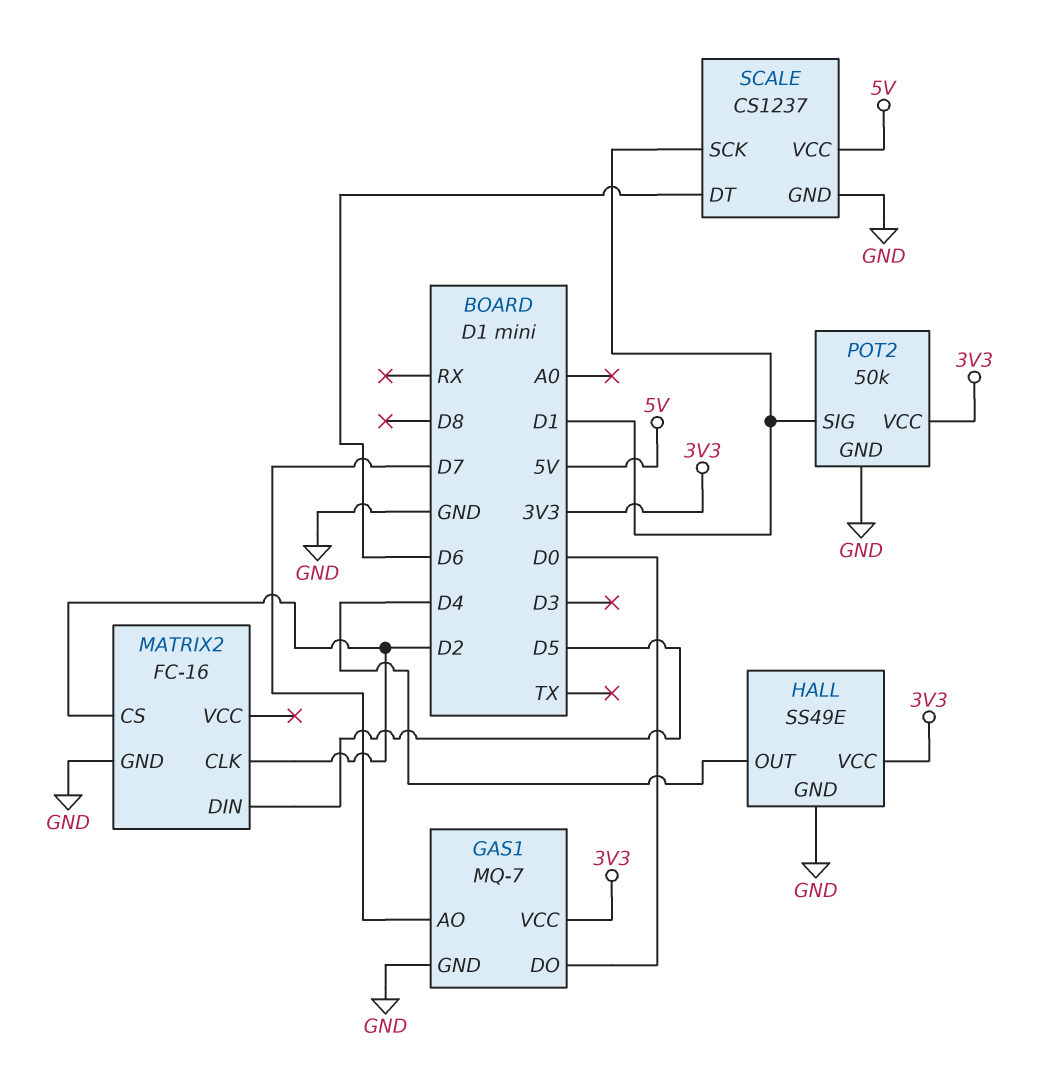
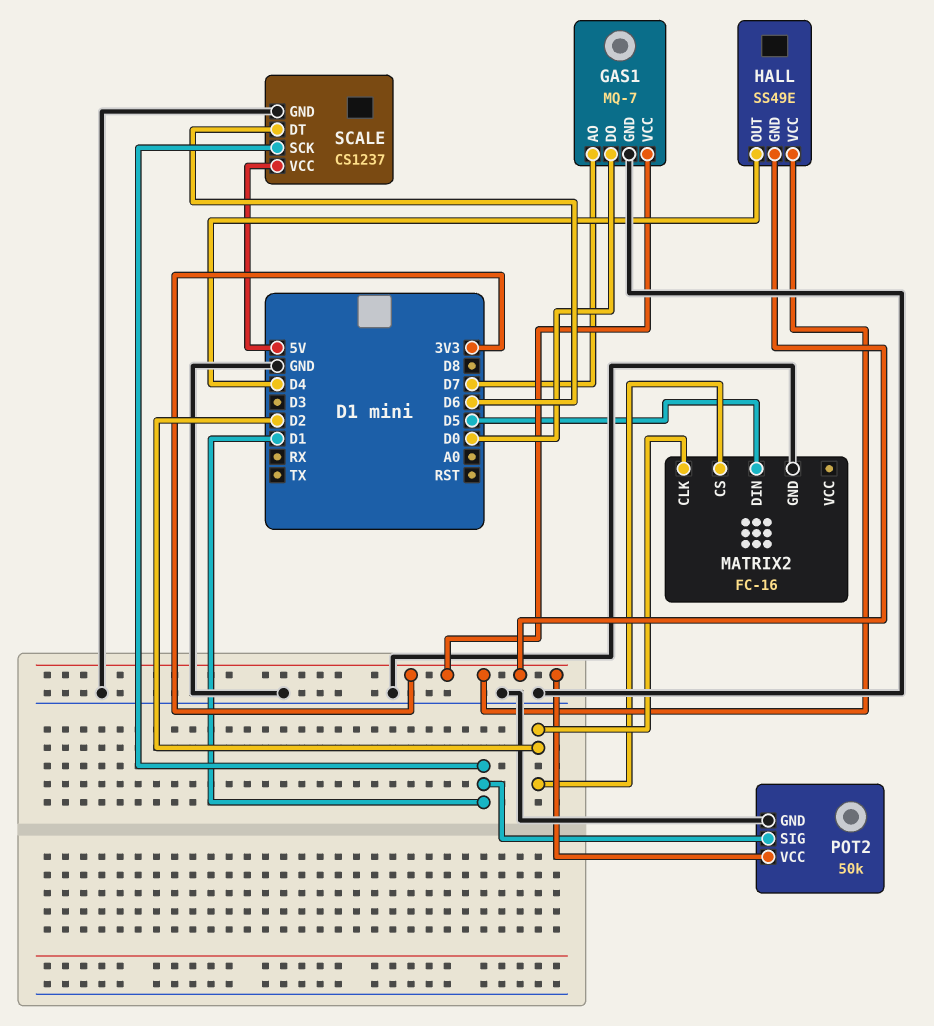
HALL pin GND: GND -> 3V3

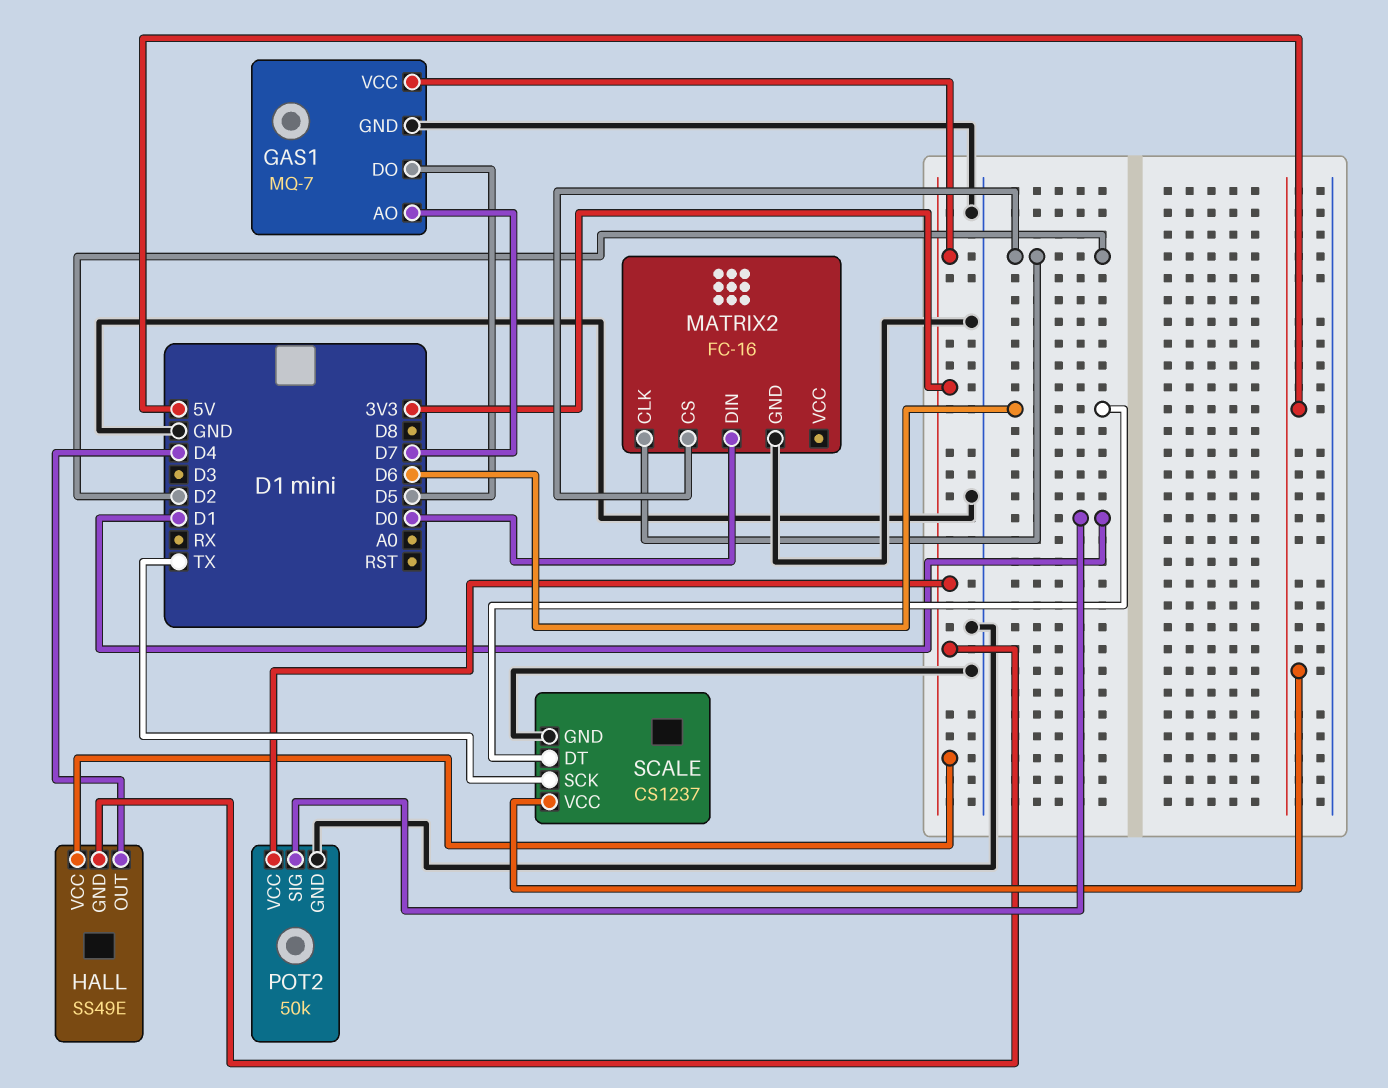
GAS1 pin DO: D0 -> D5
MATRIX2 pin DIN: D5 -> D0
SCALE pin SCK: D1 -> TX

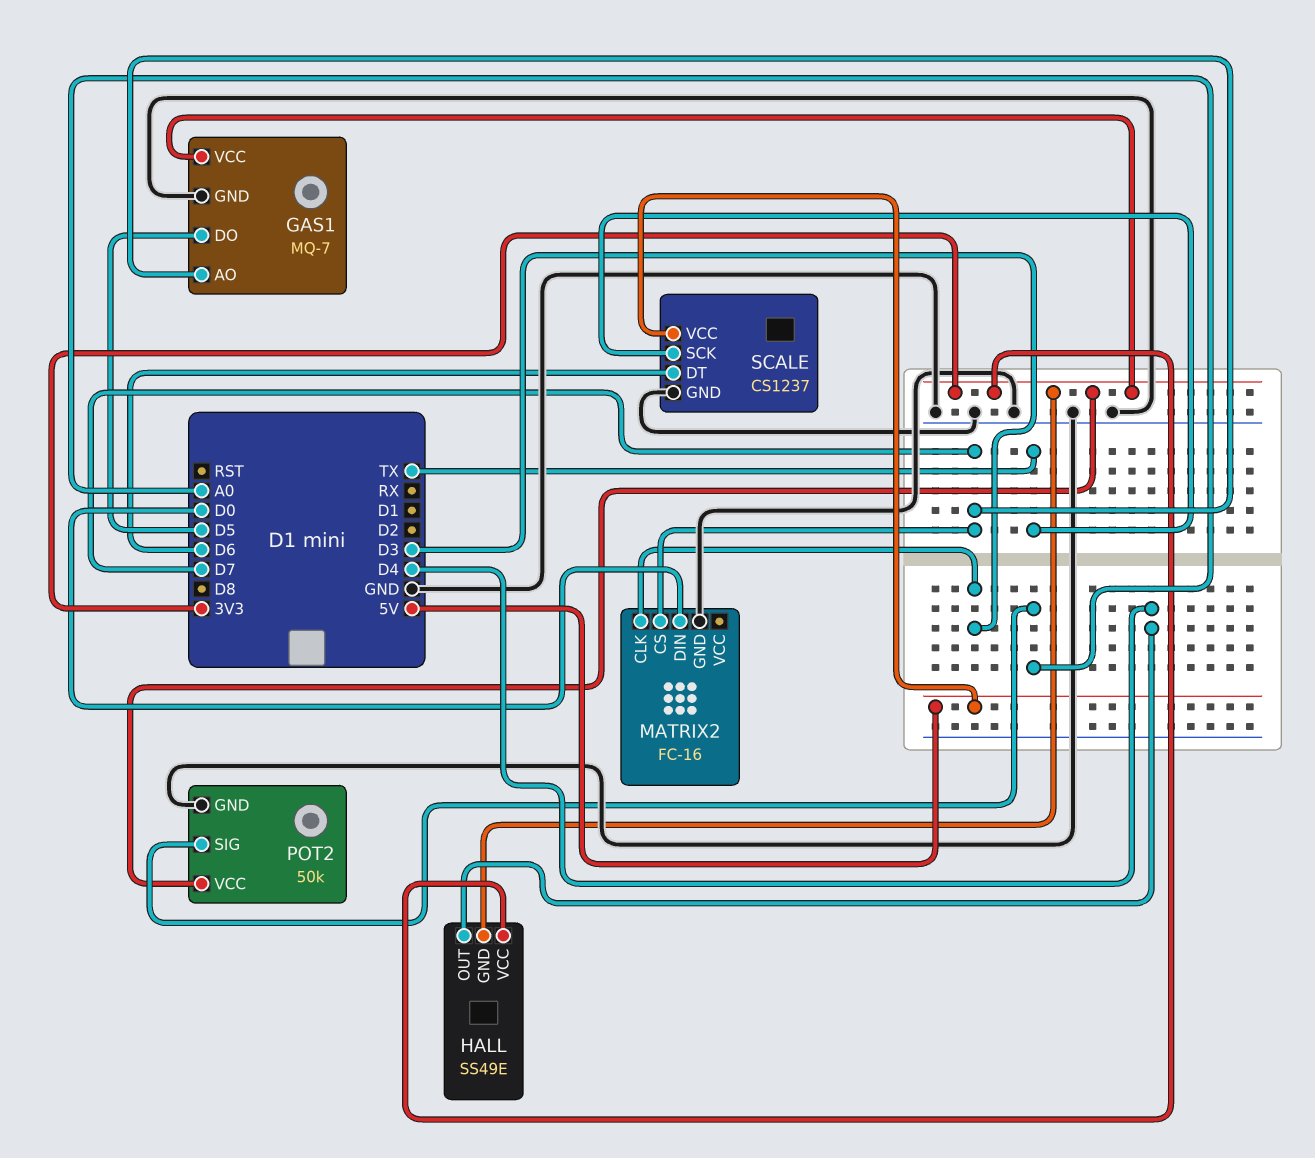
MATRIX2 pin CLK: D2 -> D3
MATRIX2 pin CS: D2 -> D7
POT2 pin SIG: D1 -> A0

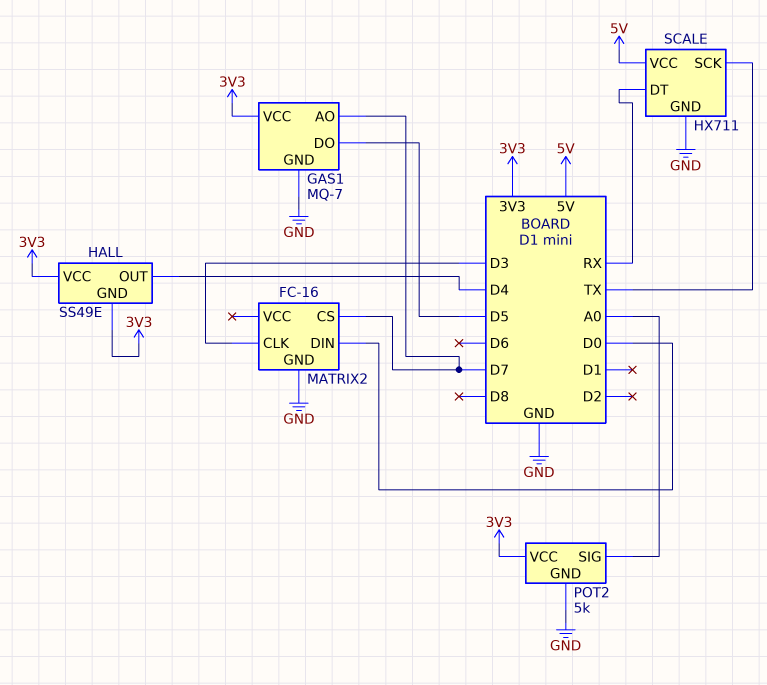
POT2: 50k -> 5k
SCALE: CS1237 -> HX711
SCALE pin DT: D6 -> RX

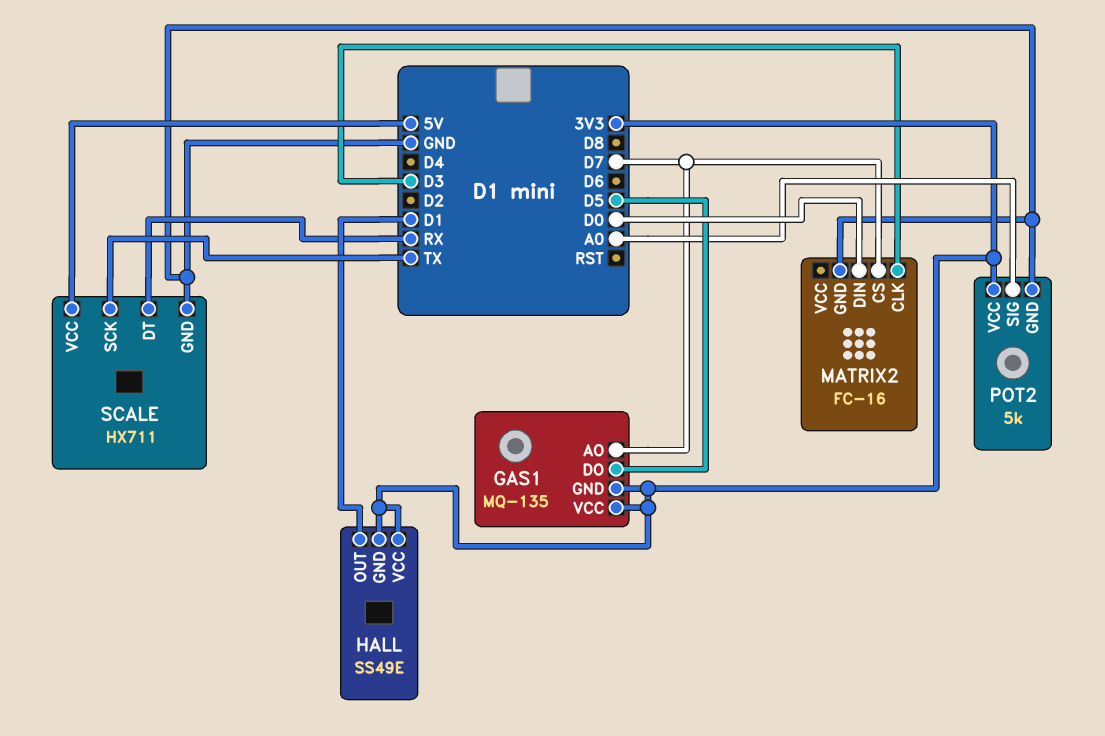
GAS1: MQ-7 -> MQ-135
GAS1 pin GND: GND -> 3V3
HALL pin OUT: D4 -> D1

